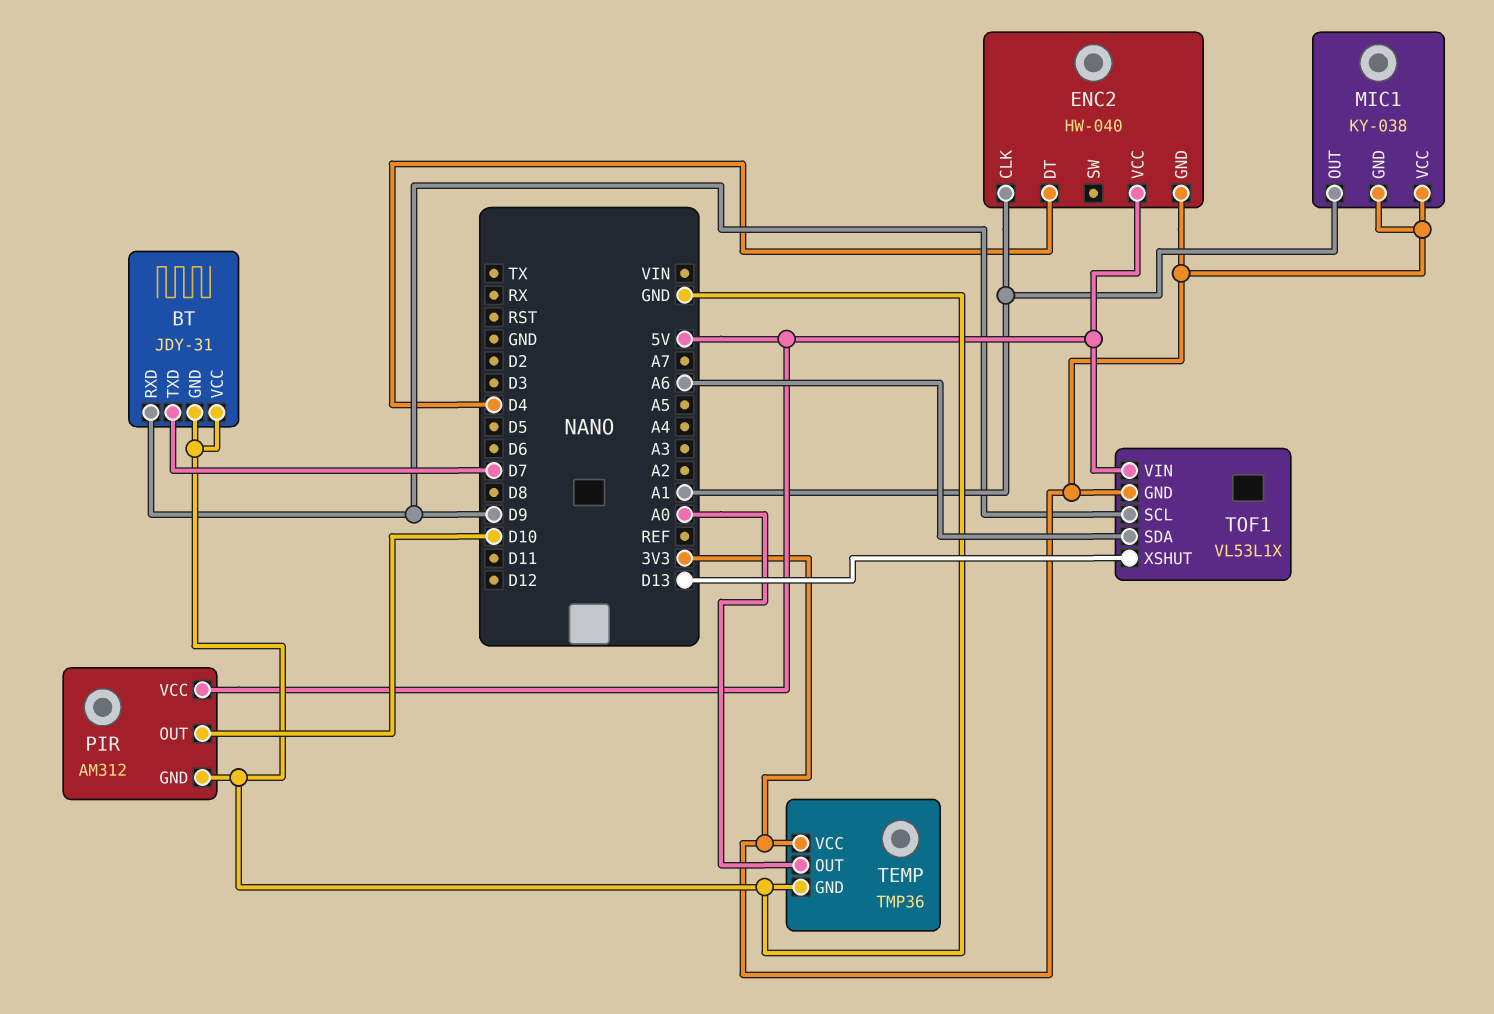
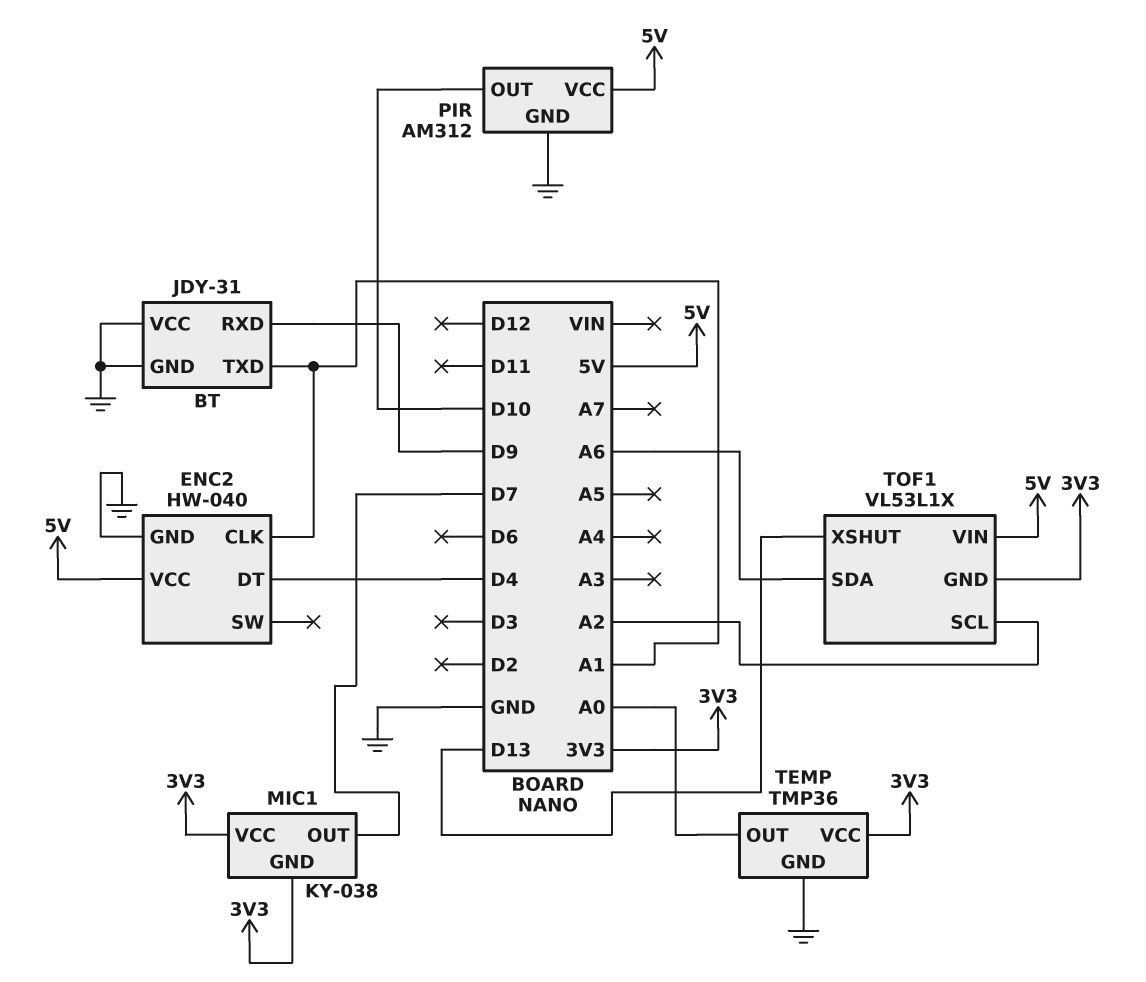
BT pin TXD: D7 -> A1
ENC2 pin GND: 3V3 -> GND
MIC1 pin OUT: A1 -> D7
TOF1 pin SCL: D9 -> A2

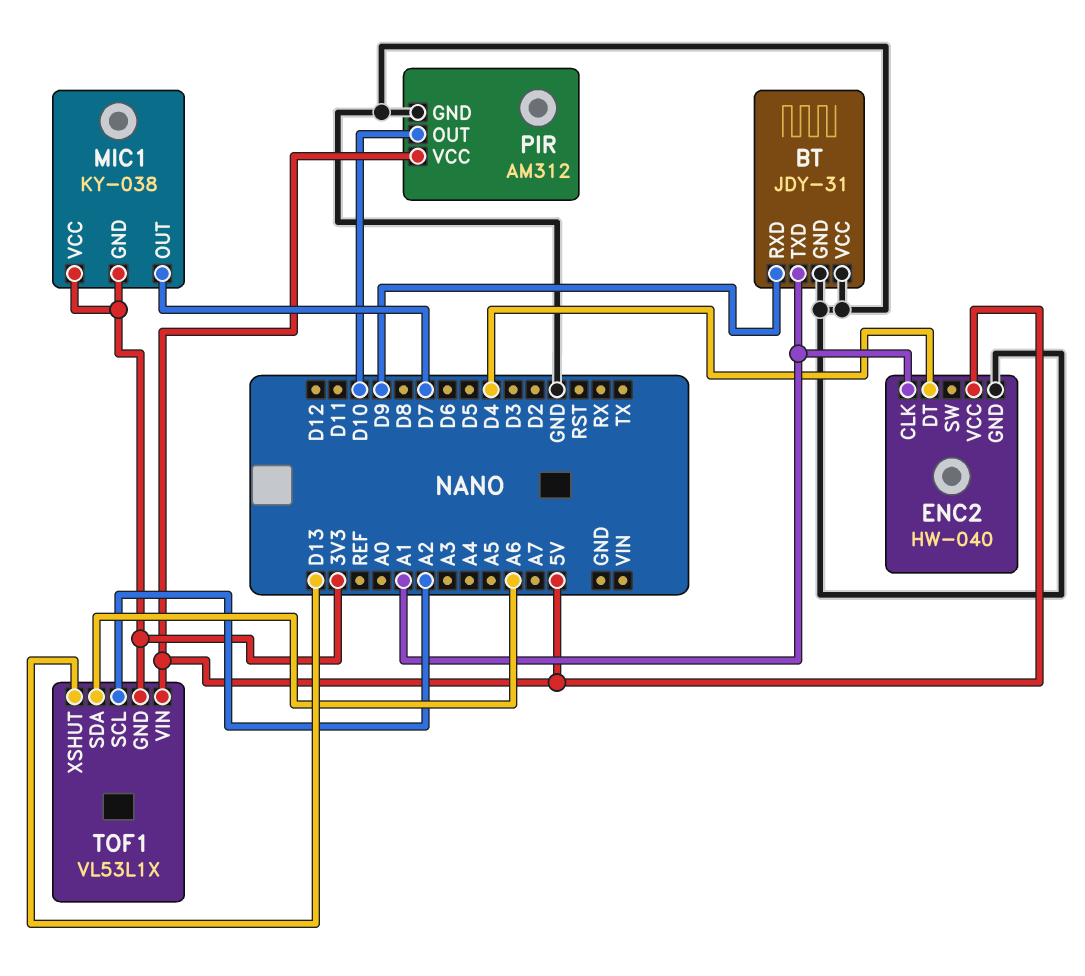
TEMP: TMP36 -> none
TEMP pin GND: GND -> none
TEMP pin OUT: A0 -> none
TEMP pin VCC: 3V3 -> none

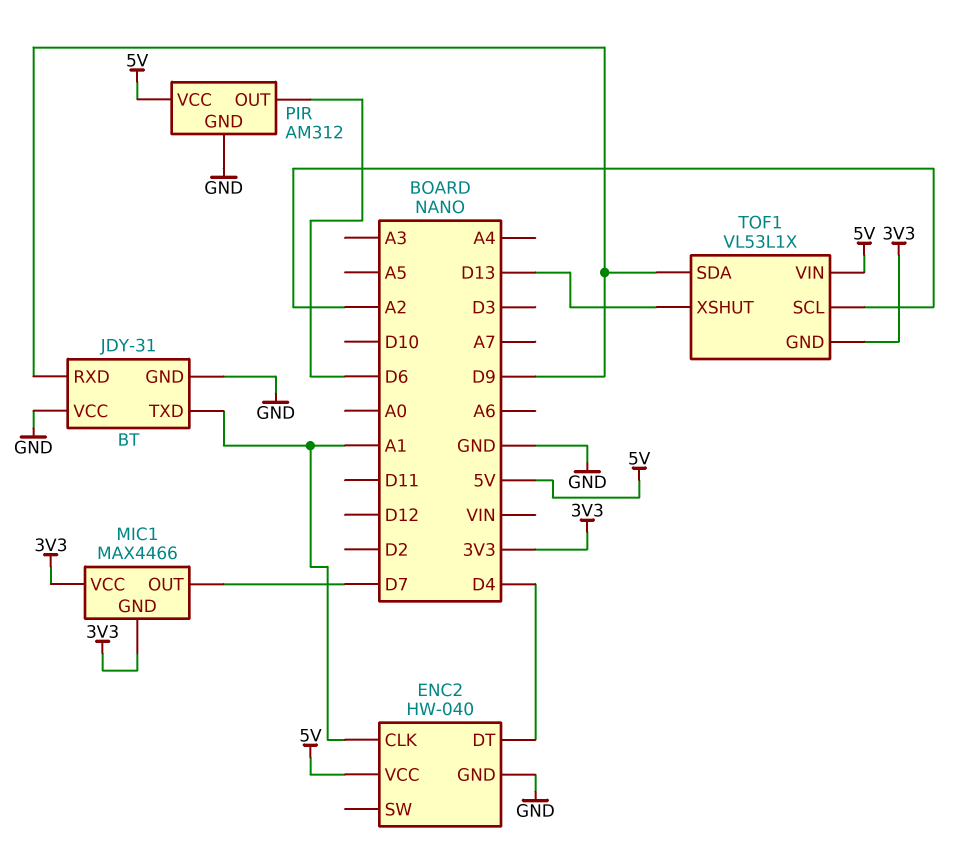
MIC1: KY-038 -> MAX4466
PIR pin OUT: D10 -> D6
TOF1 pin SDA: A6 -> D9

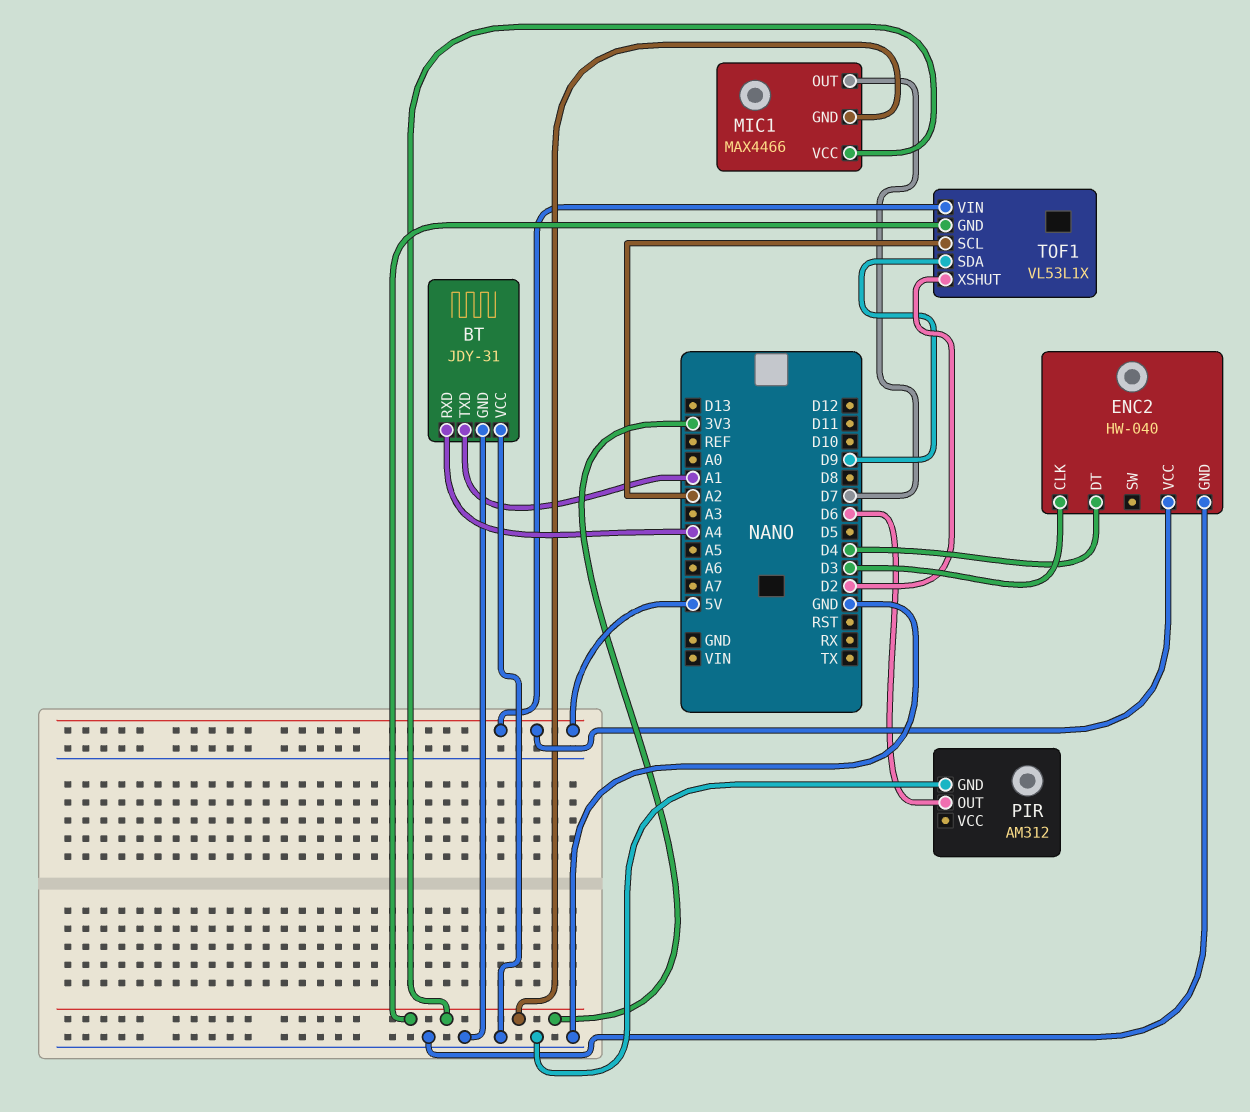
BT pin RXD: D9 -> A4
ENC2 pin CLK: A1 -> D3
PIR pin VCC: 5V -> none
TOF1 pin XSHUT: D13 -> D2

